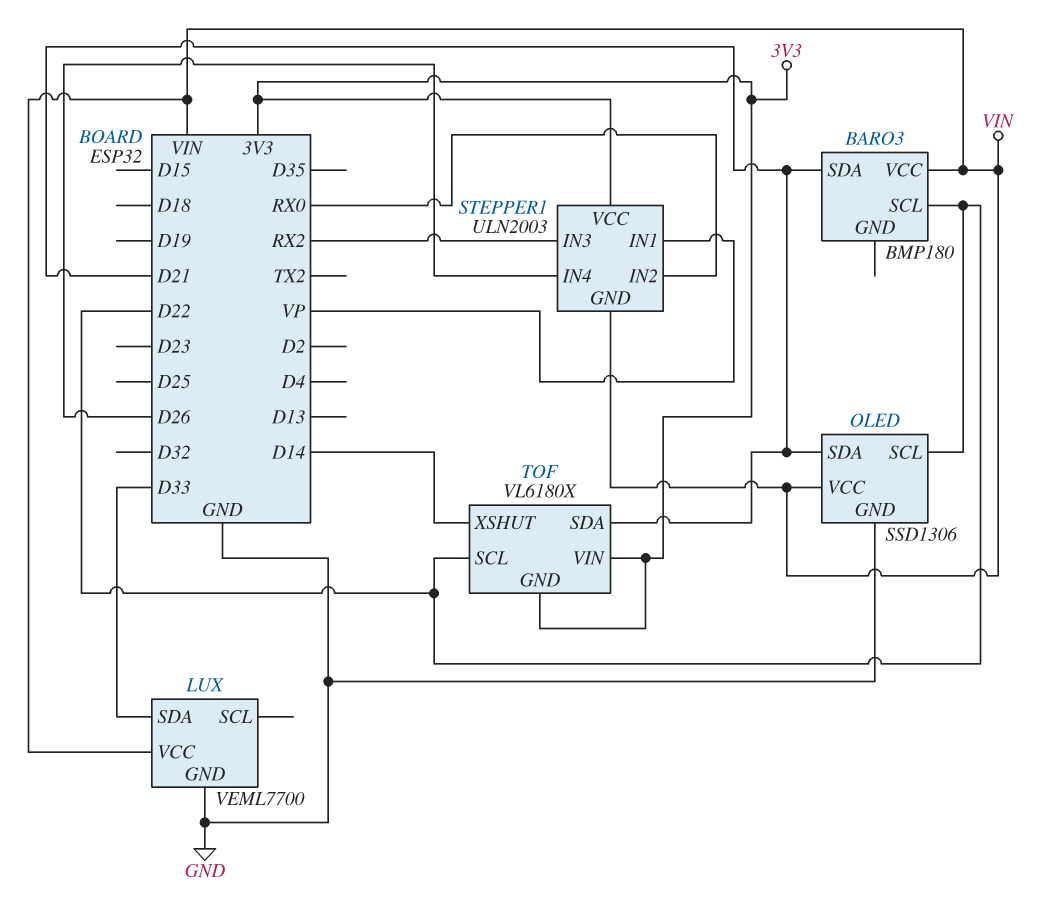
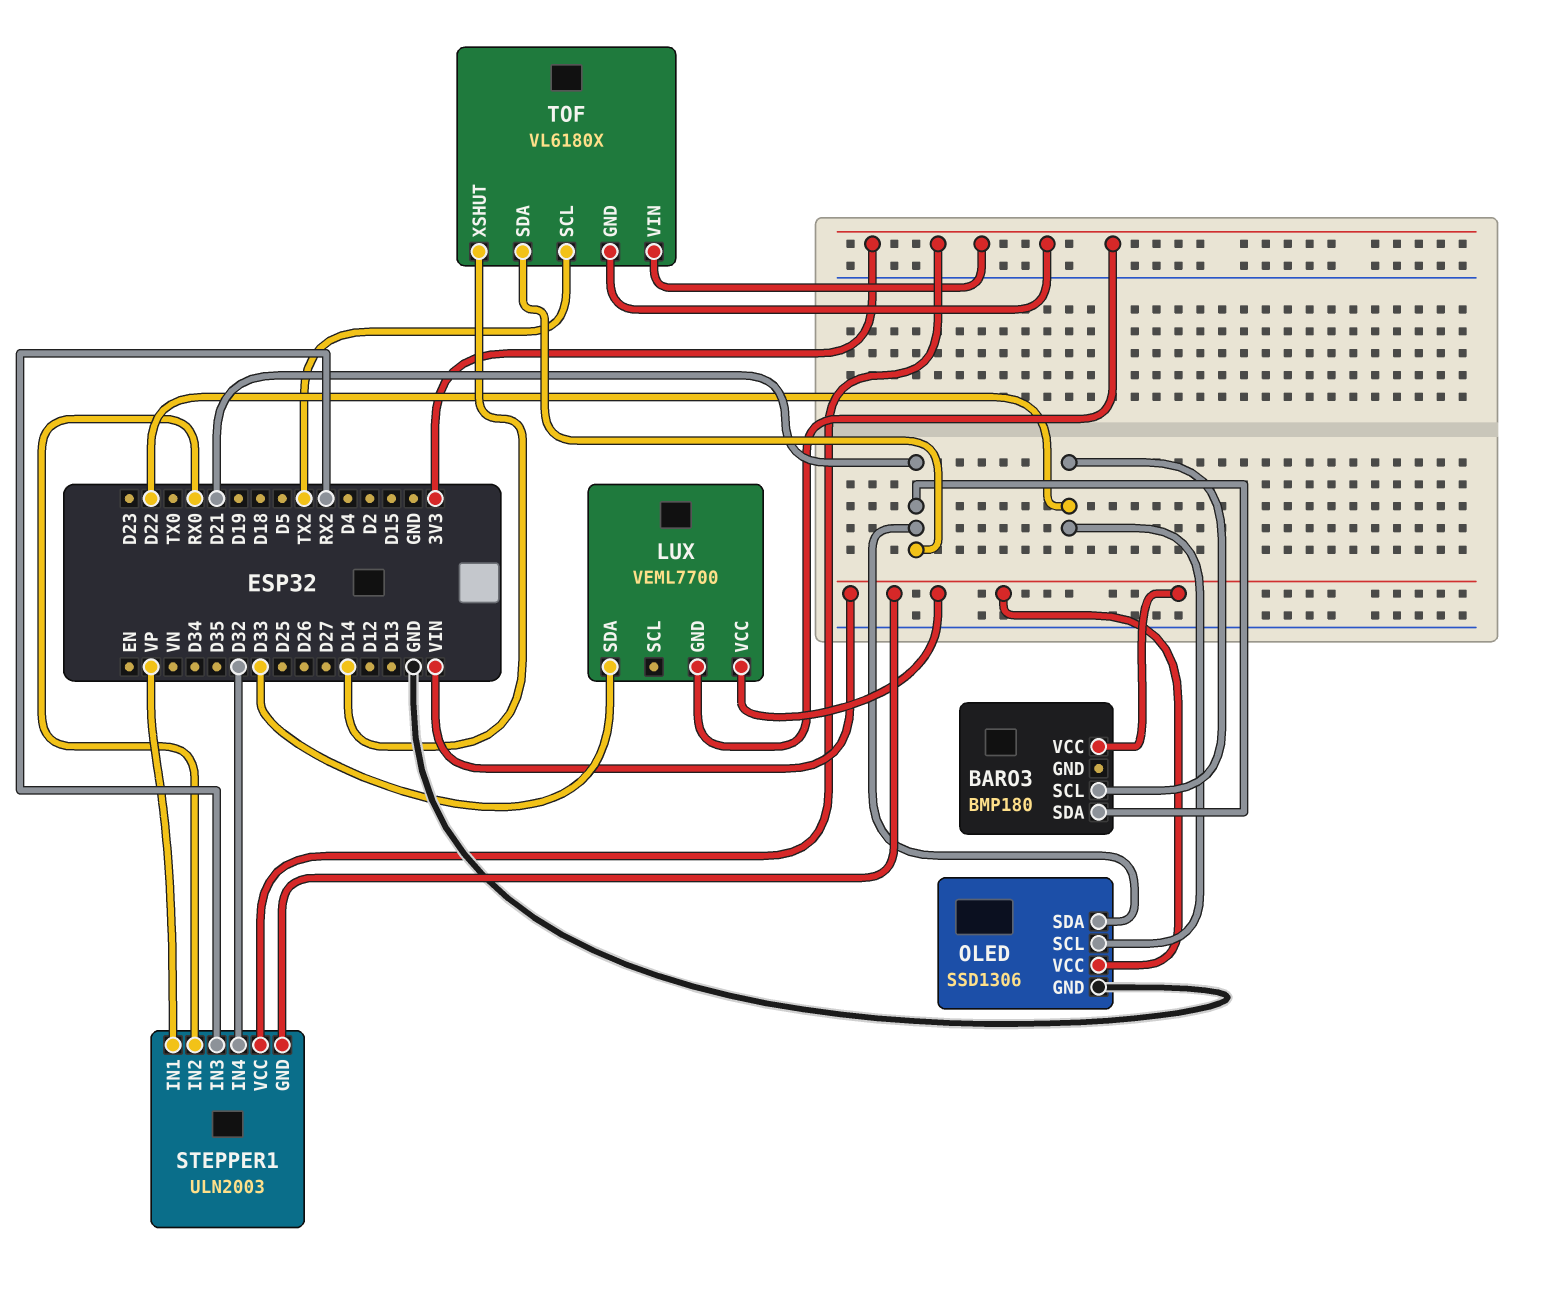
LUX pin GND: GND -> 3V3
STEPPER1 pin IN4: D26 -> D32
TOF pin SCL: D22 -> TX2

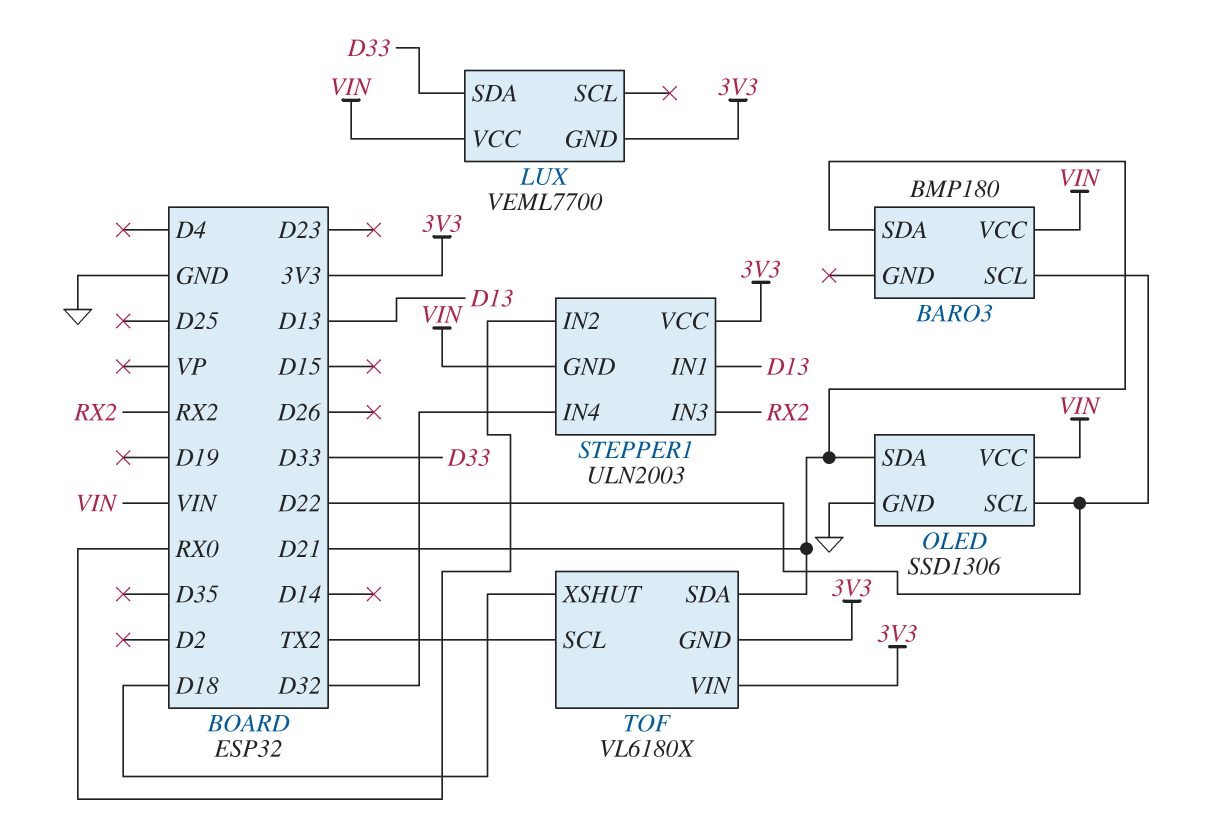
STEPPER1 pin IN1: VP -> D13
TOF pin XSHUT: D14 -> D18

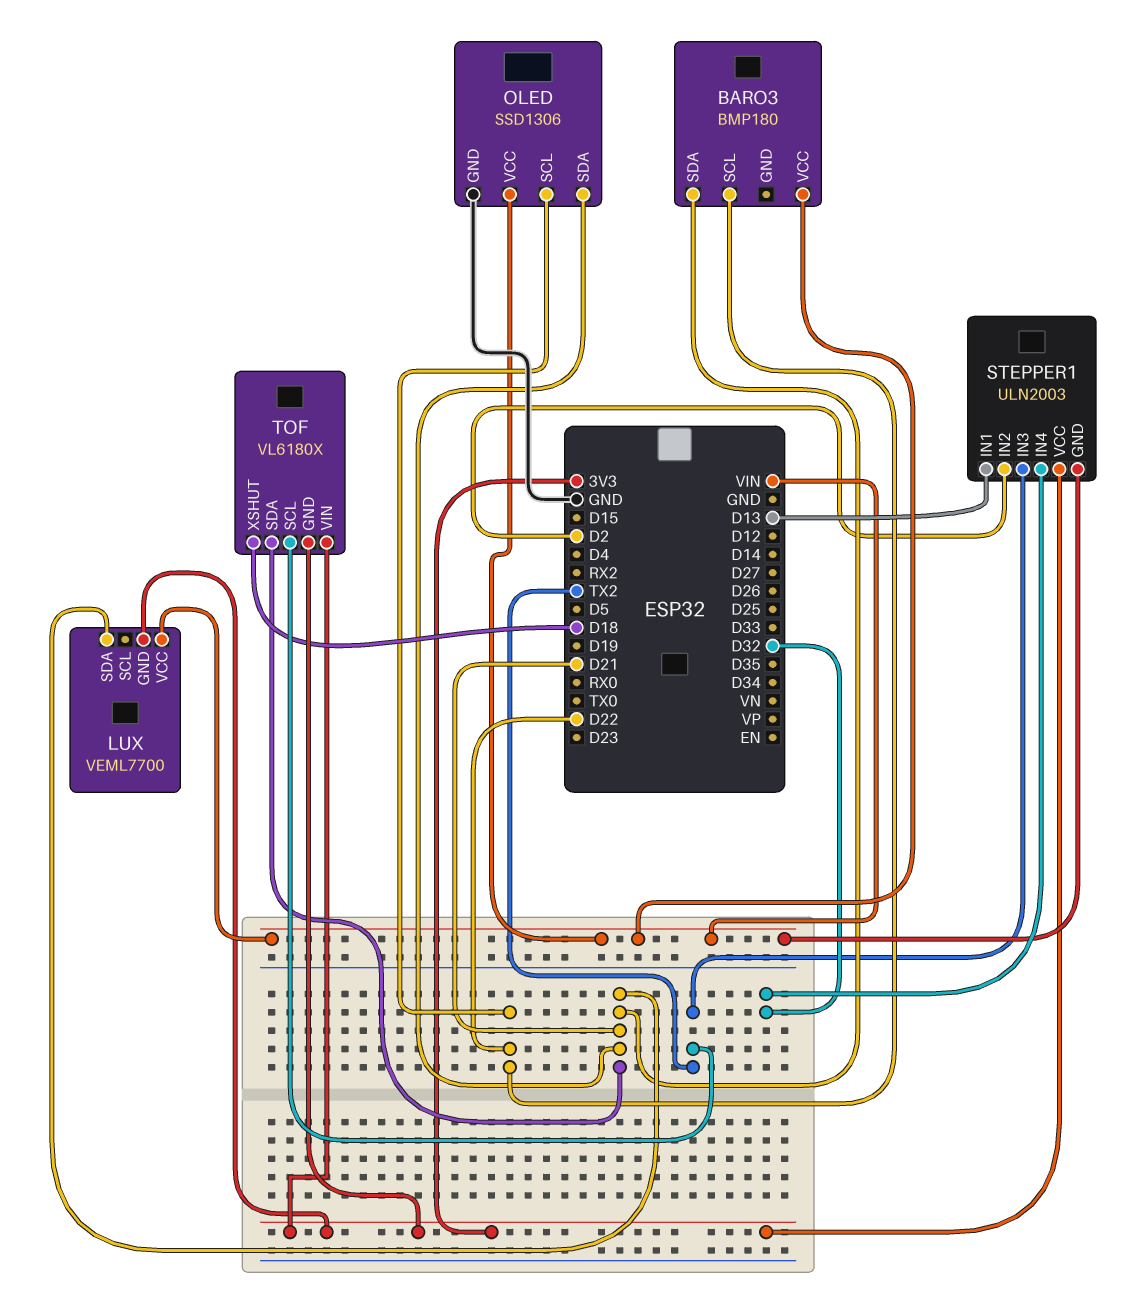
LUX pin SDA: D33 -> D21
STEPPER1 pin IN2: RX0 -> D2
STEPPER1 pin IN3: RX2 -> TX2

